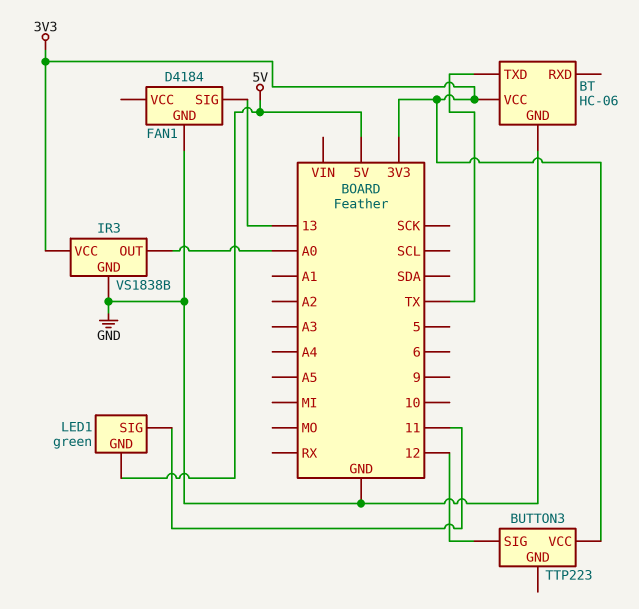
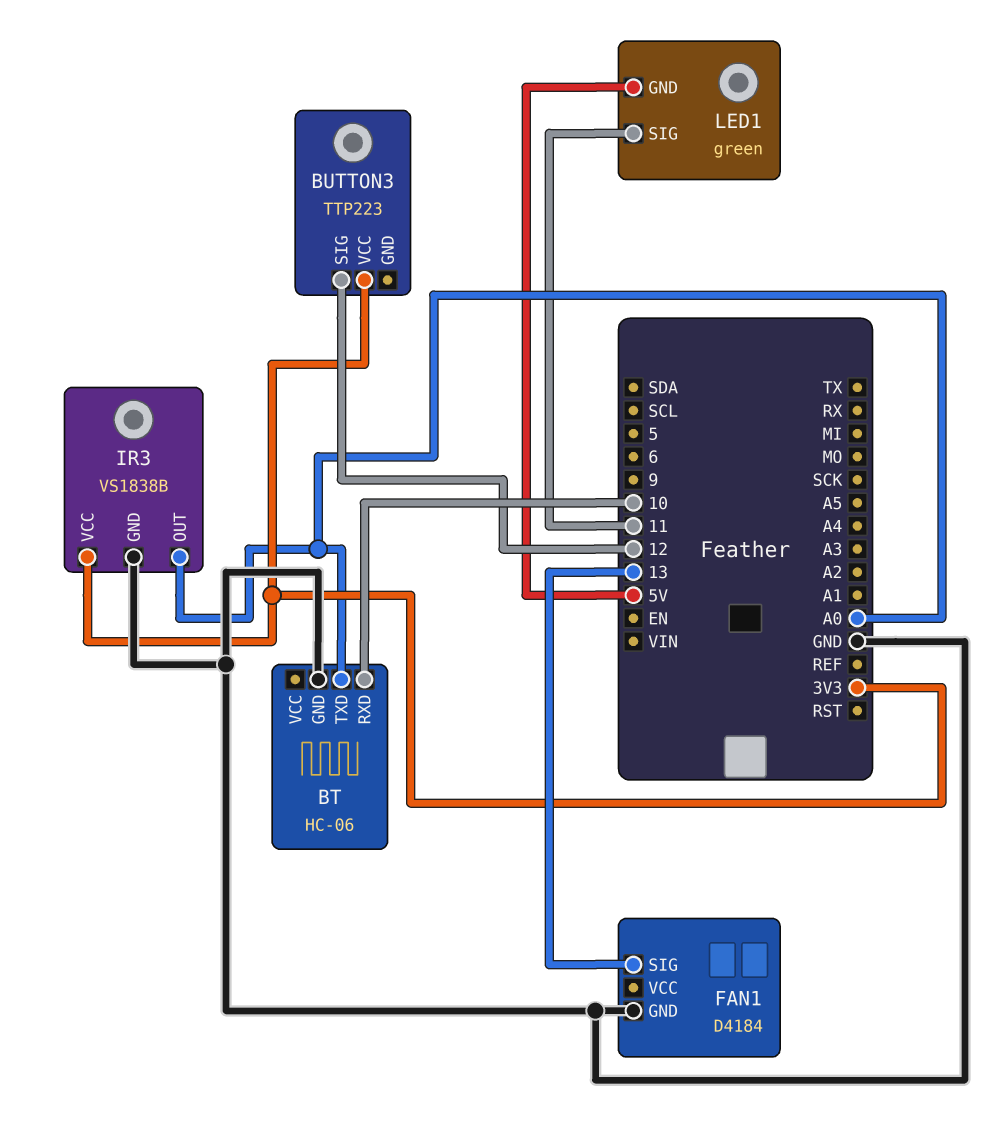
BT pin RXD: none -> 10
BT pin TXD: TX -> A0
BT pin VCC: 3V3 -> none

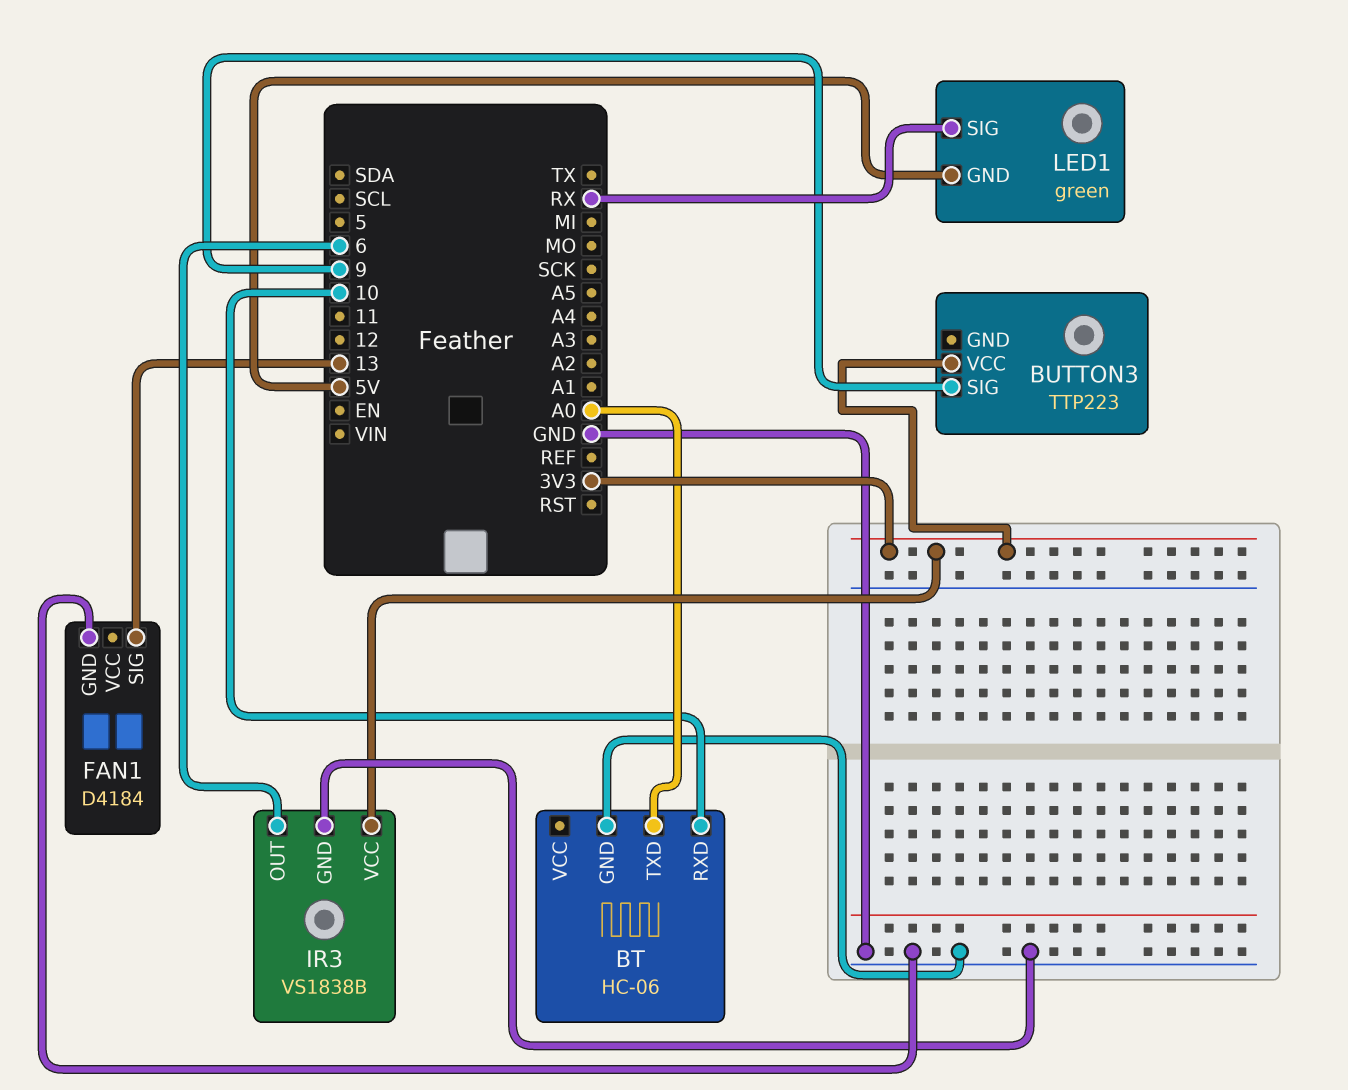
BUTTON3 pin SIG: 12 -> 9
IR3 pin OUT: A0 -> 6
LED1 pin SIG: 11 -> RX

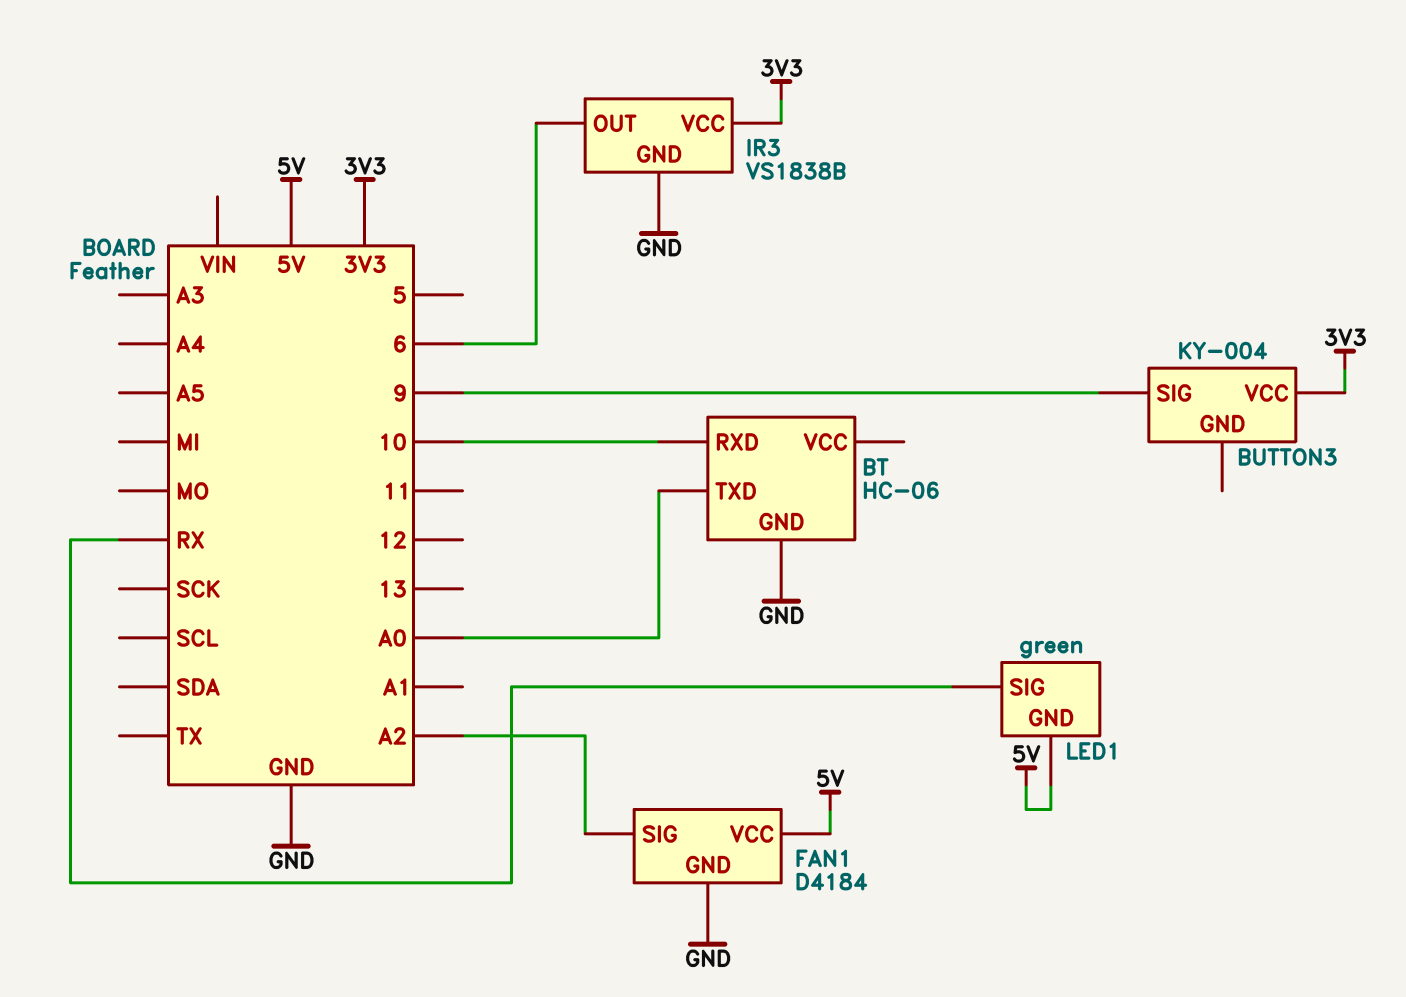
BUTTON3: TTP223 -> KY-004
FAN1 pin SIG: 13 -> A2
FAN1 pin VCC: none -> 5V

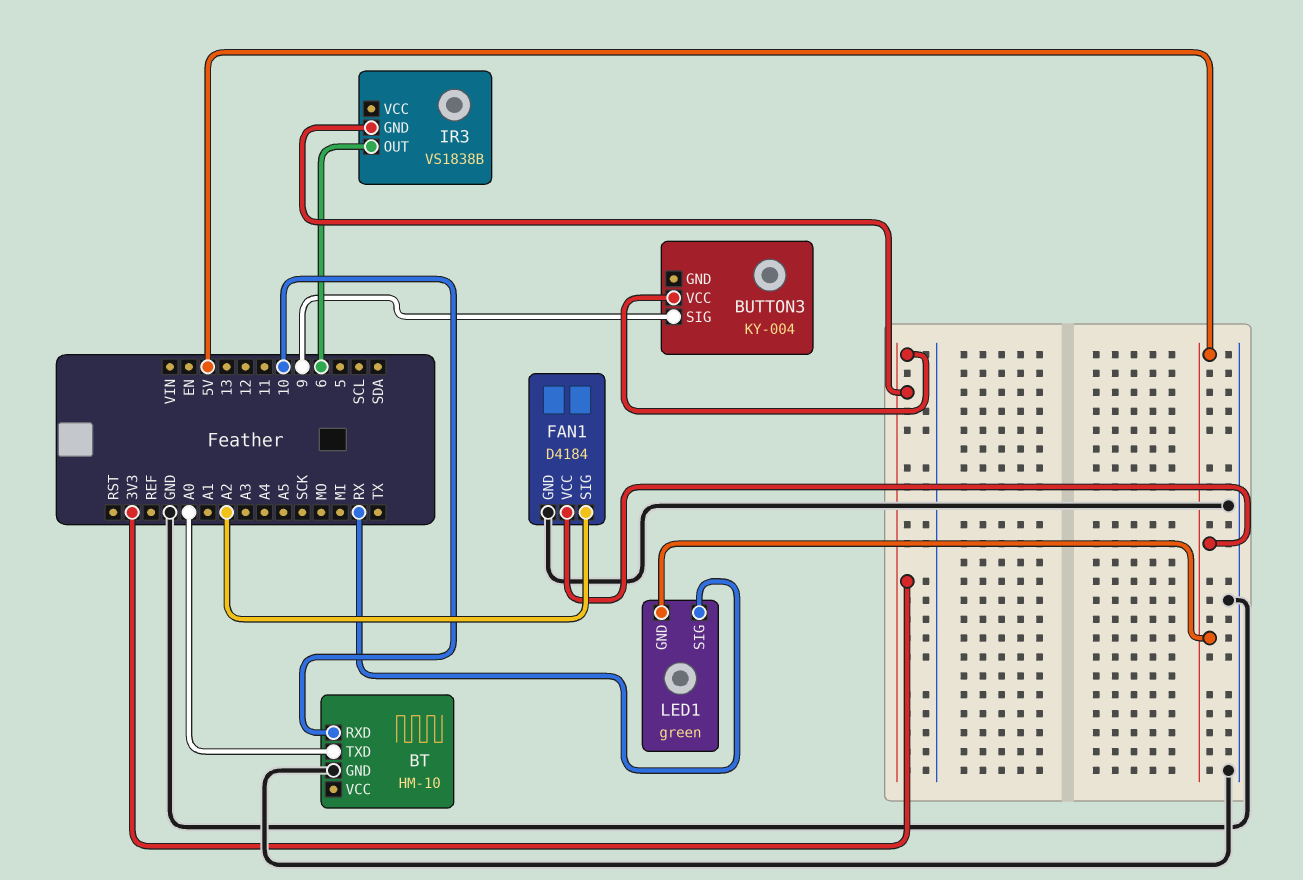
BT: HC-06 -> HM-10
IR3 pin GND: GND -> 3V3
IR3 pin VCC: 3V3 -> none

